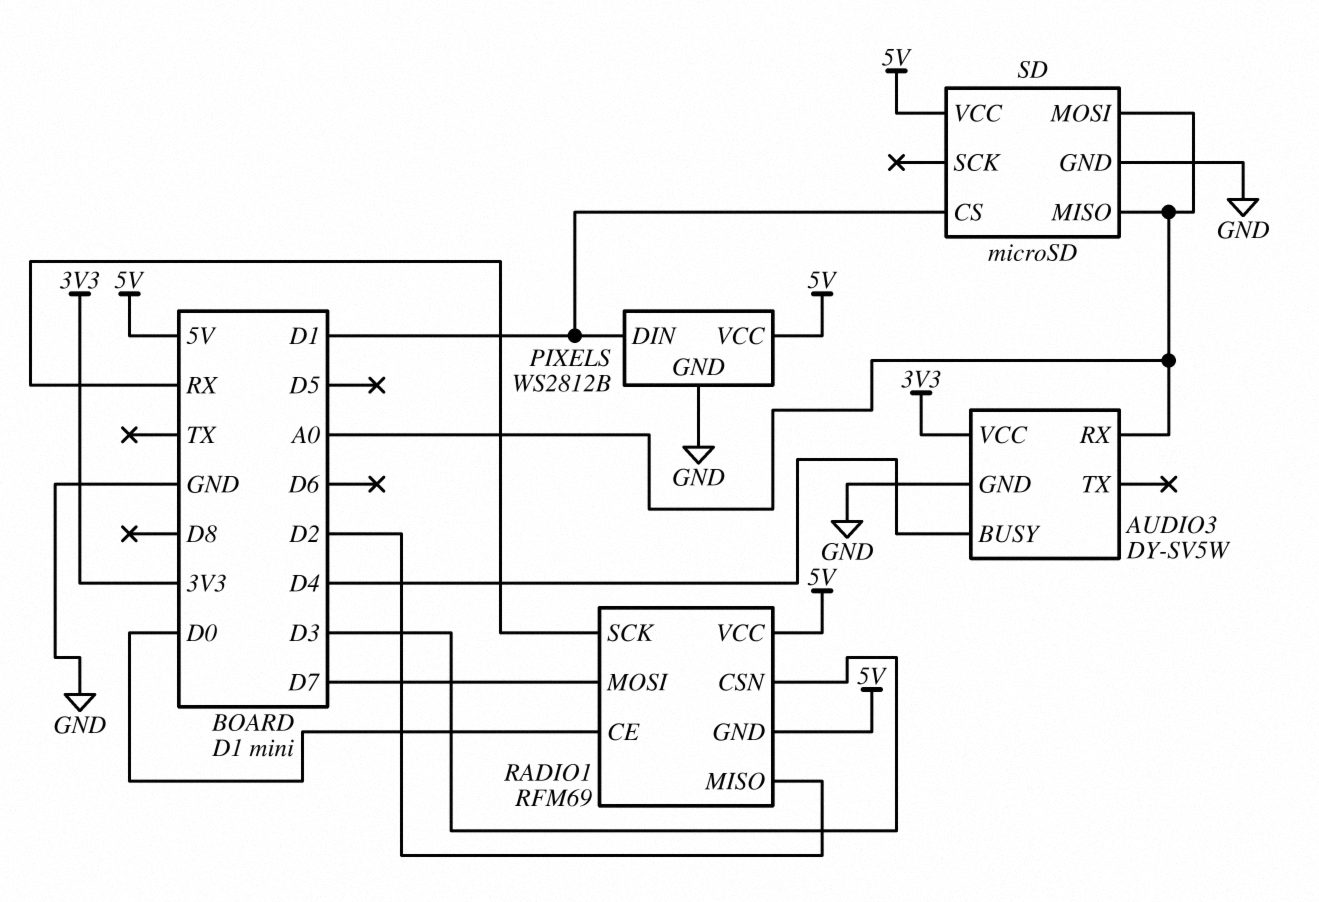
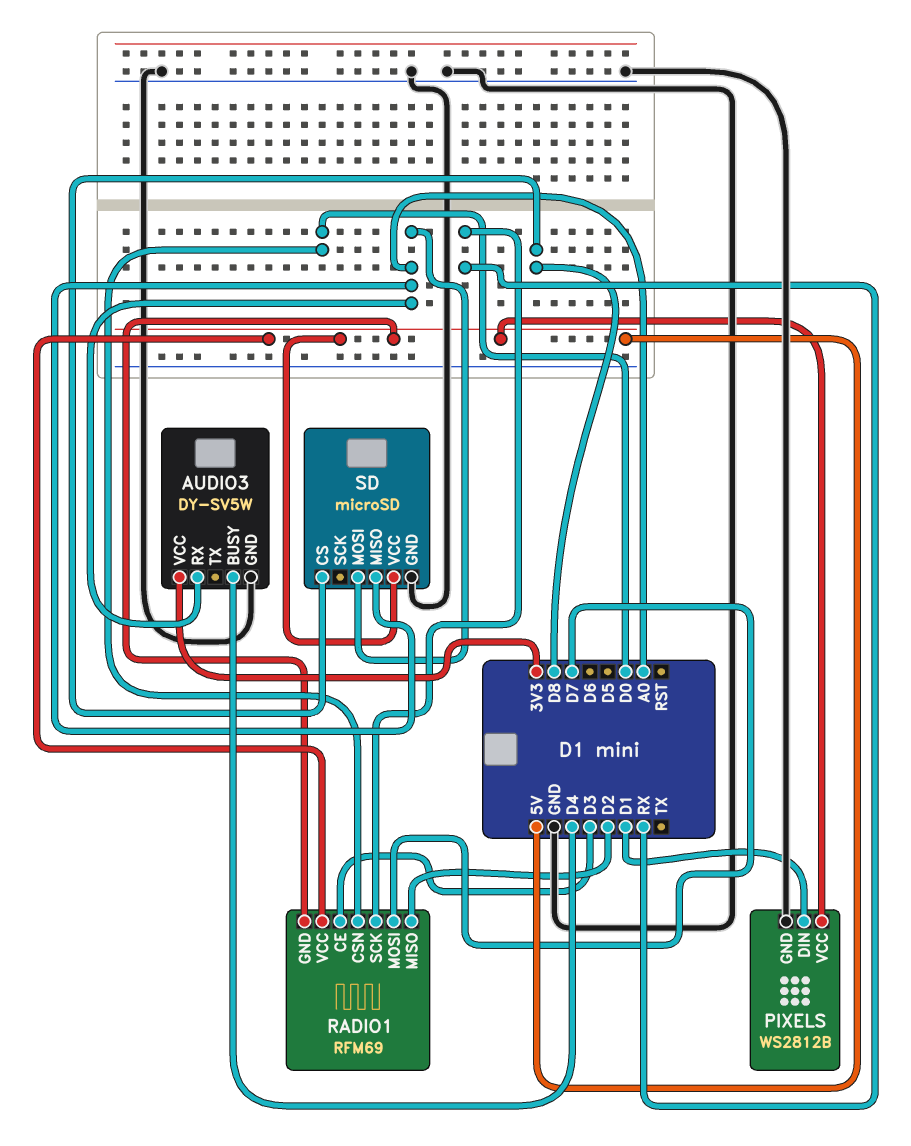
RADIO1 pin CE: D0 -> D3
RADIO1 pin CSN: D3 -> D0
SD pin CS: D1 -> D8

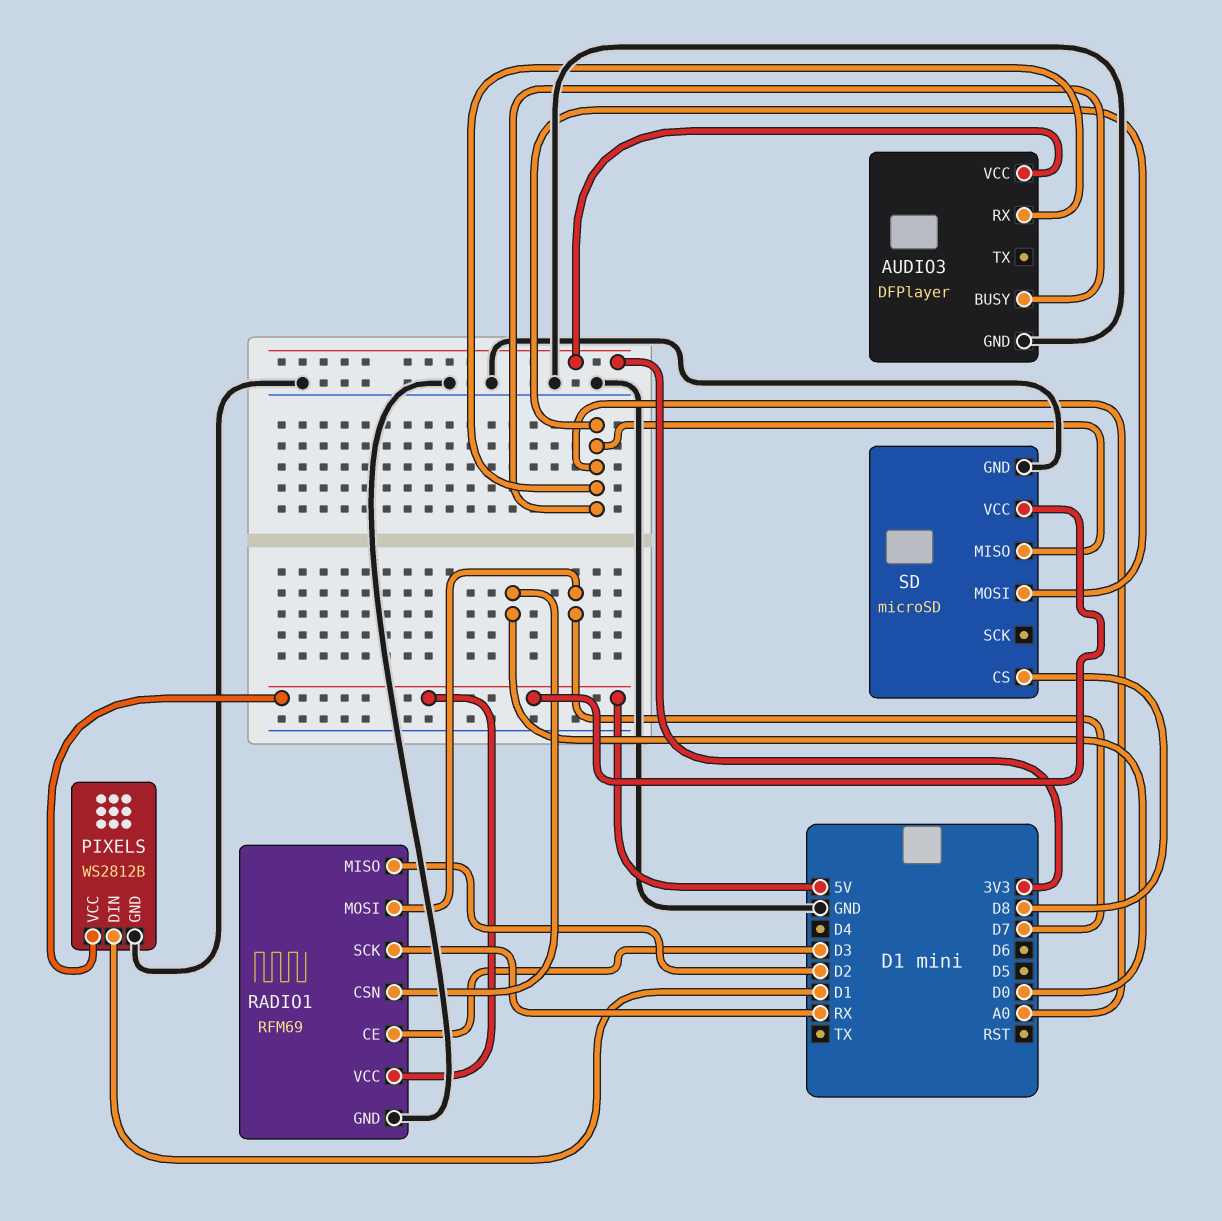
AUDIO3: DY-SV5W -> DFPlayer
AUDIO3 pin BUSY: D4 -> A0
RADIO1 pin GND: 5V -> GND

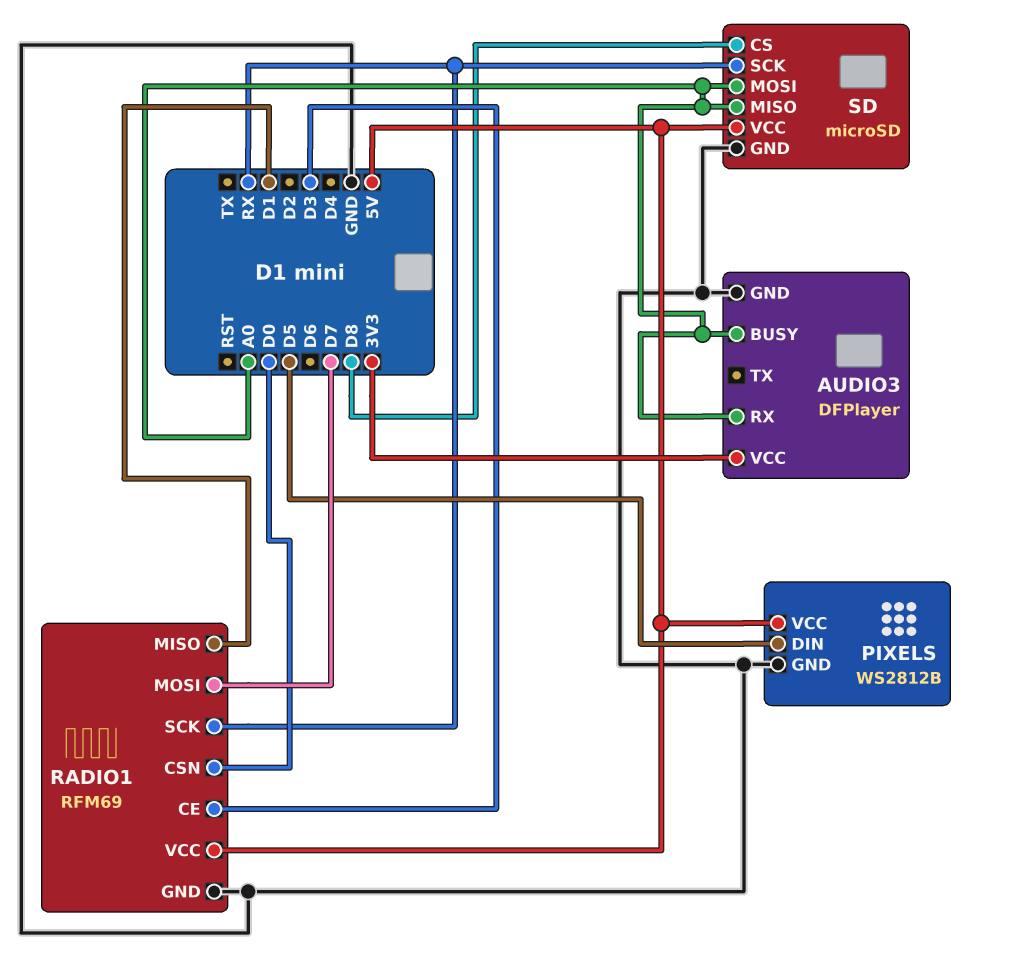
PIXELS pin DIN: D1 -> D5
RADIO1 pin MISO: D2 -> D1
SD pin SCK: none -> RX

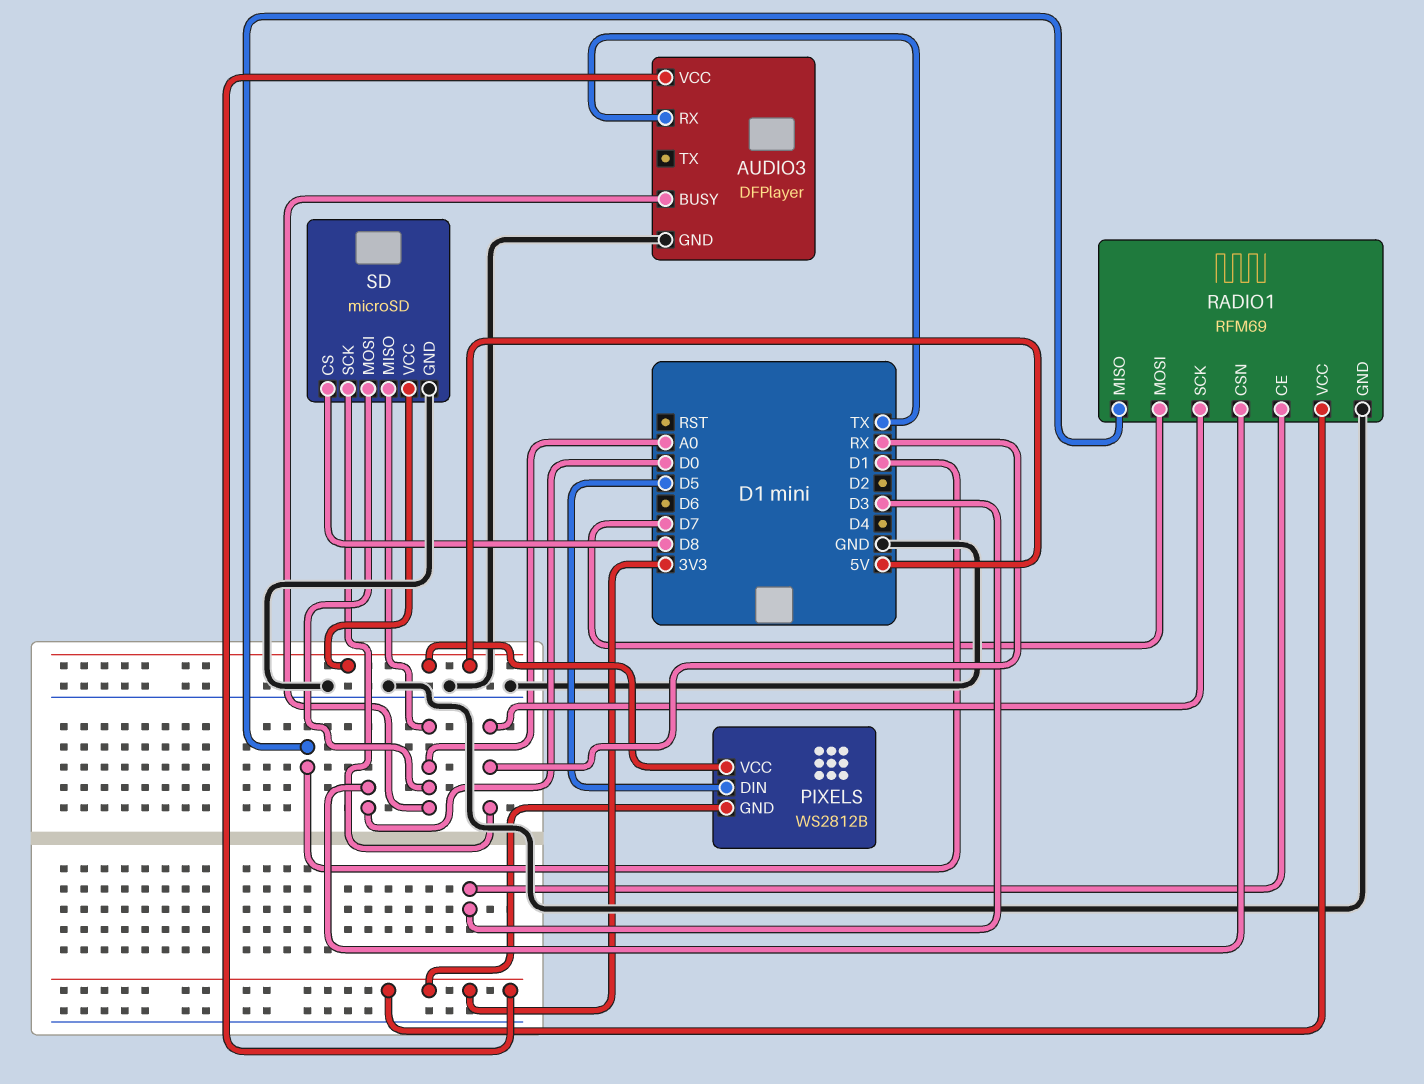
AUDIO3 pin RX: A0 -> TX
PIXELS pin GND: GND -> 3V3
RADIO1 pin VCC: 5V -> 3V3

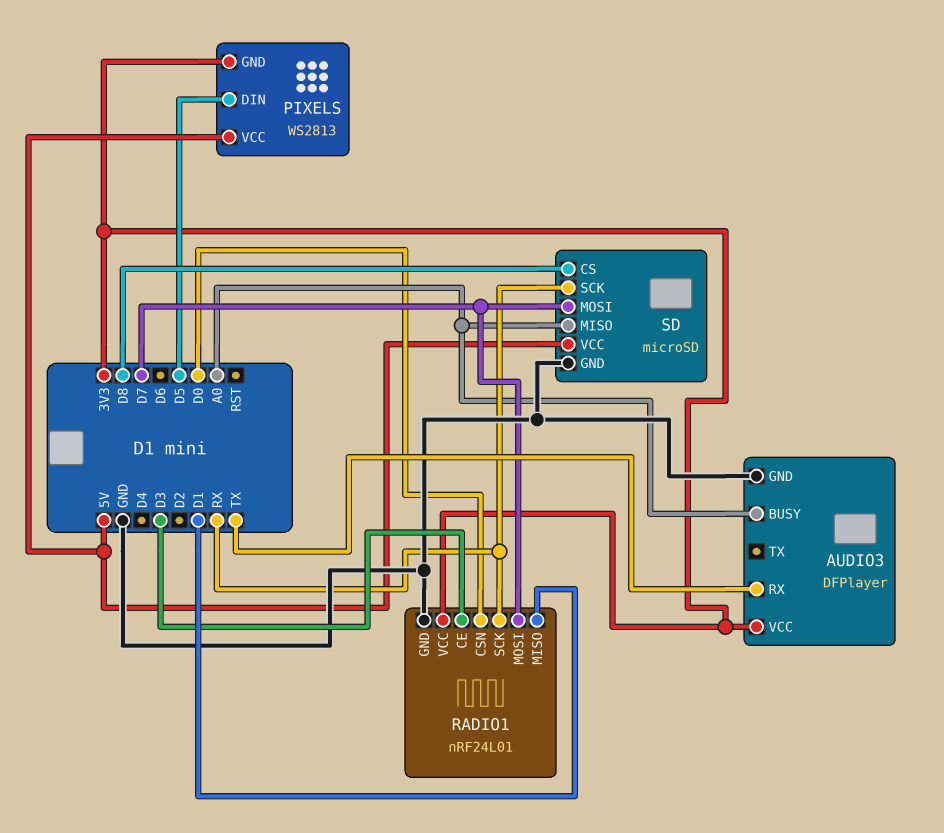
PIXELS: WS2812B -> WS2813
RADIO1: RFM69 -> nRF24L01
SD pin MOSI: A0 -> D7

